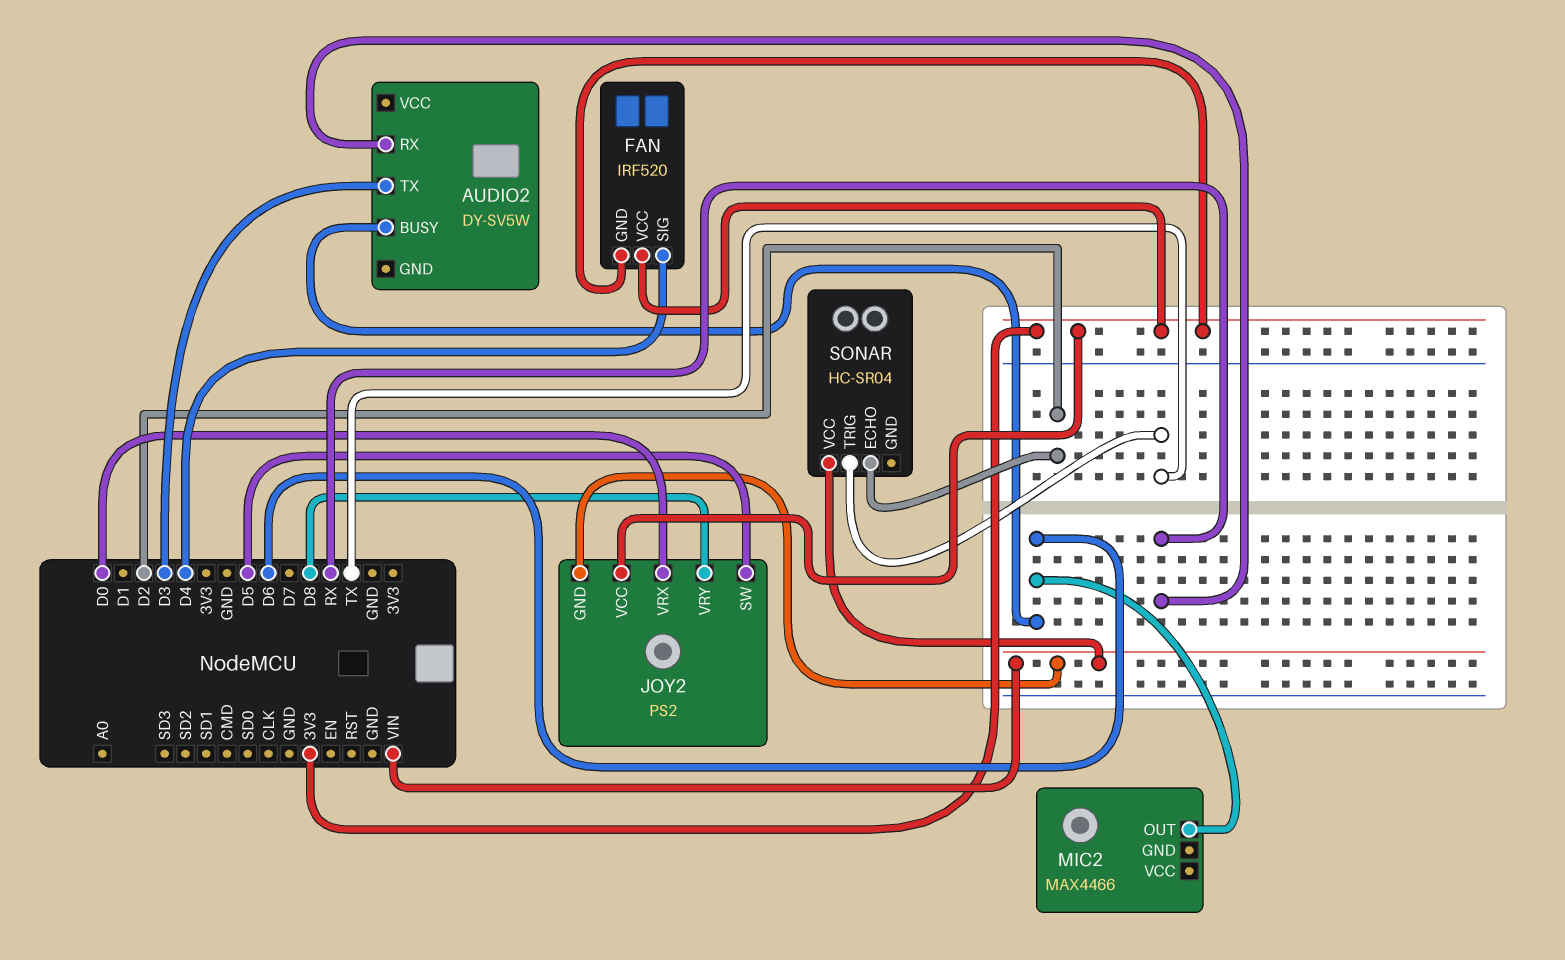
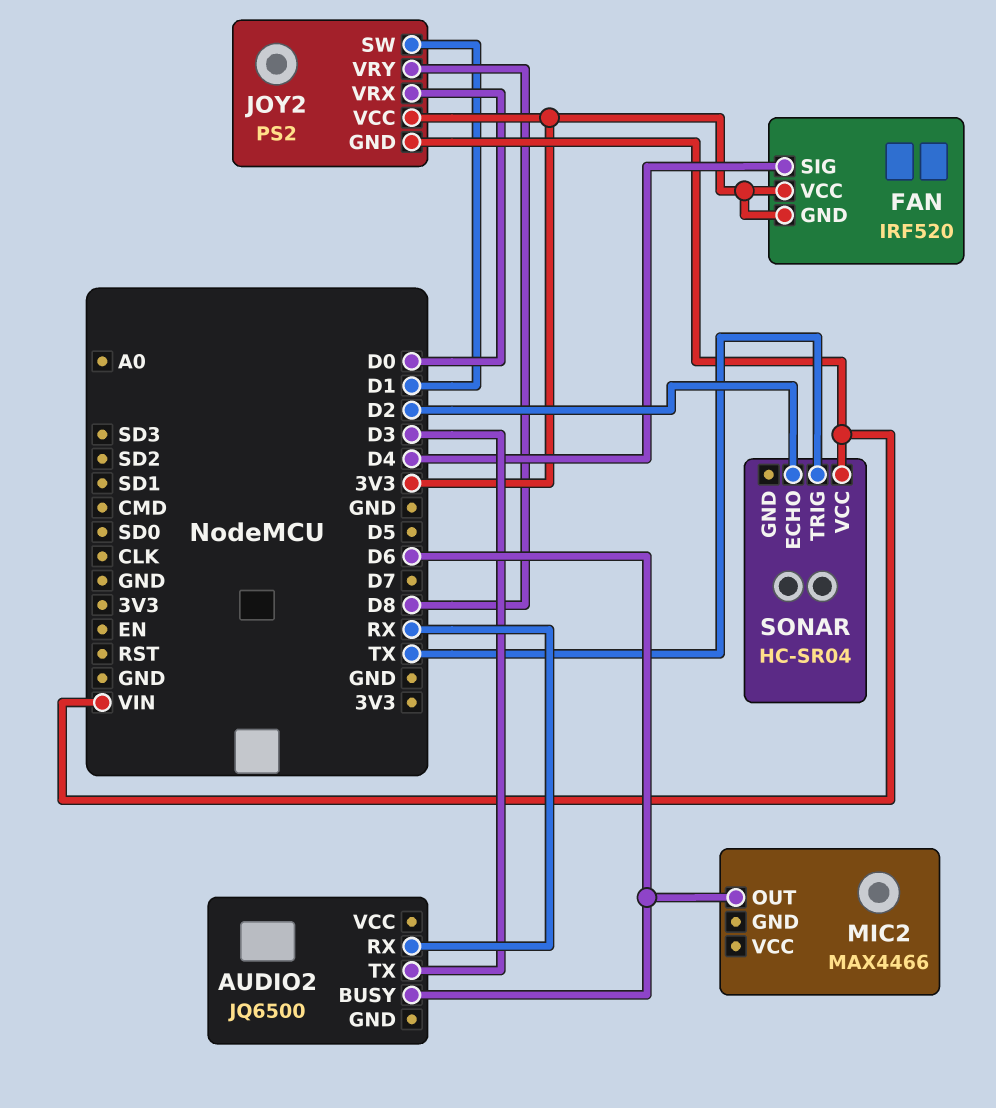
AUDIO2: DY-SV5W -> JQ6500
JOY2 pin SW: D5 -> D1

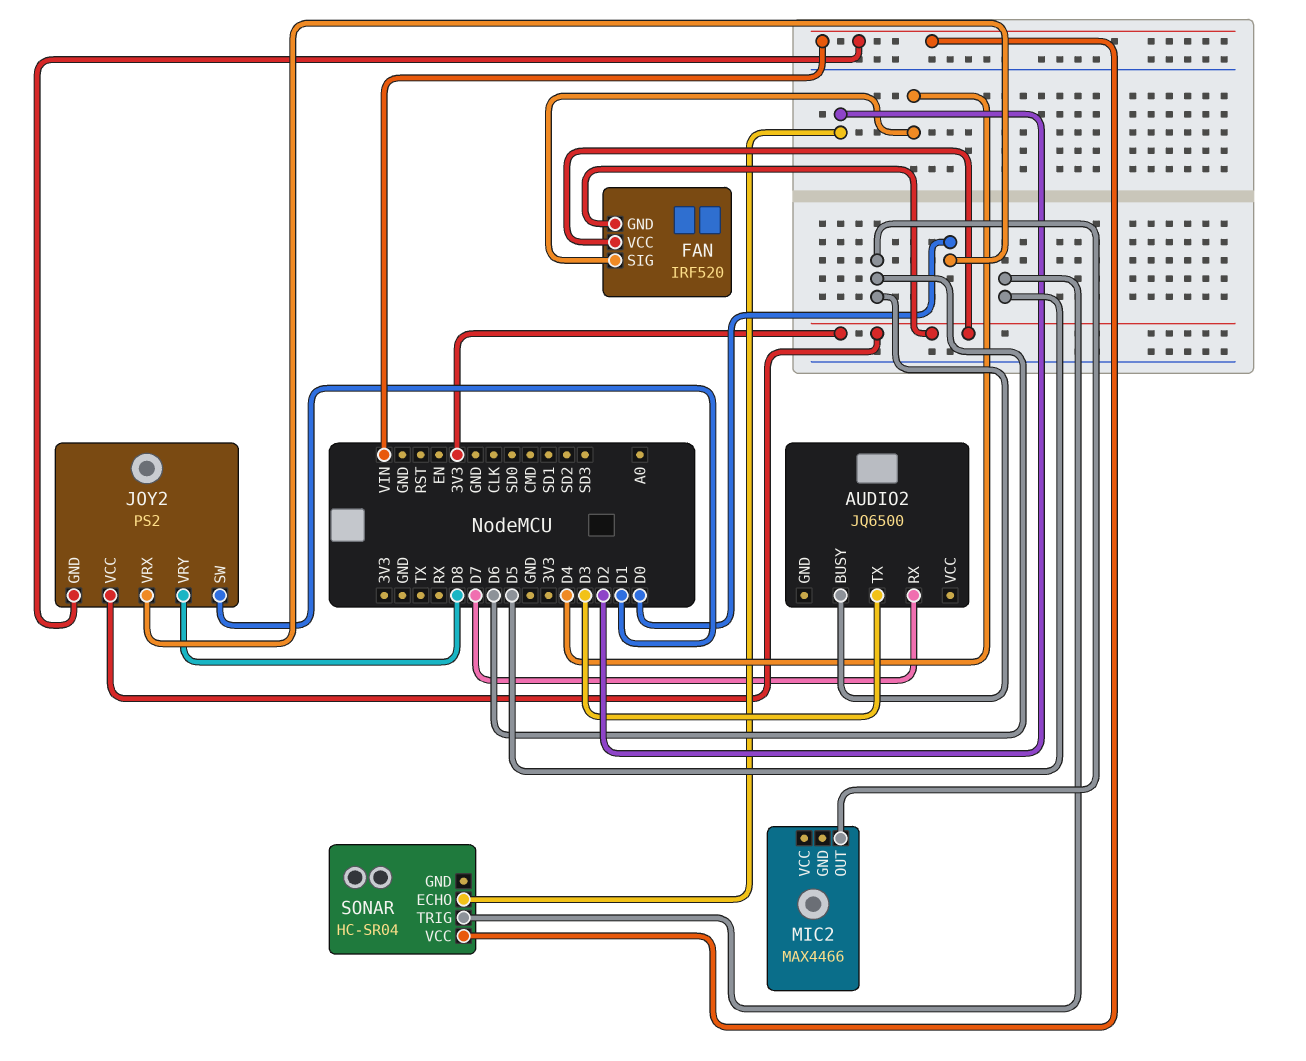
AUDIO2 pin RX: RX -> D7
SONAR pin TRIG: TX -> D5

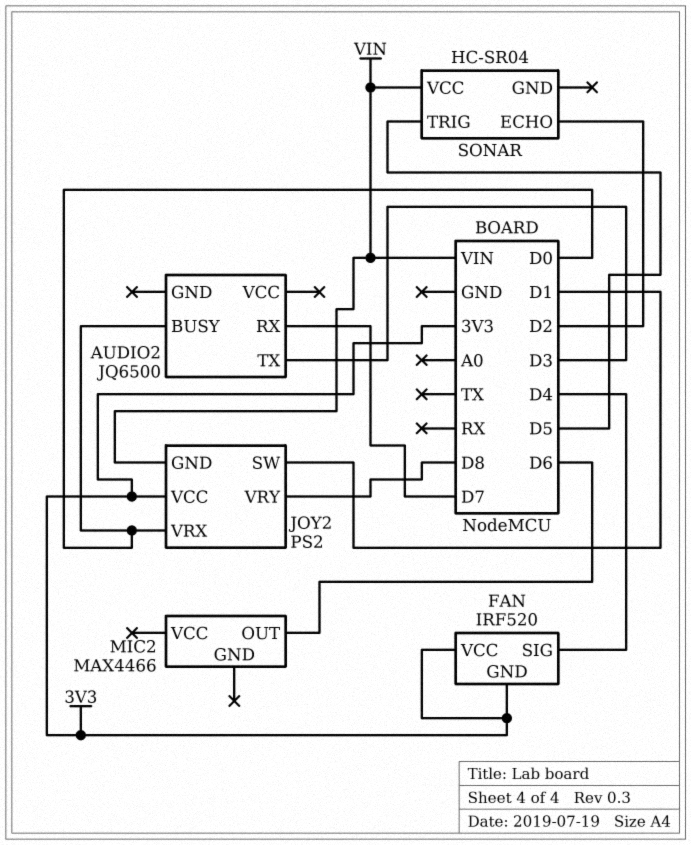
AUDIO2 pin BUSY: D6 -> D0

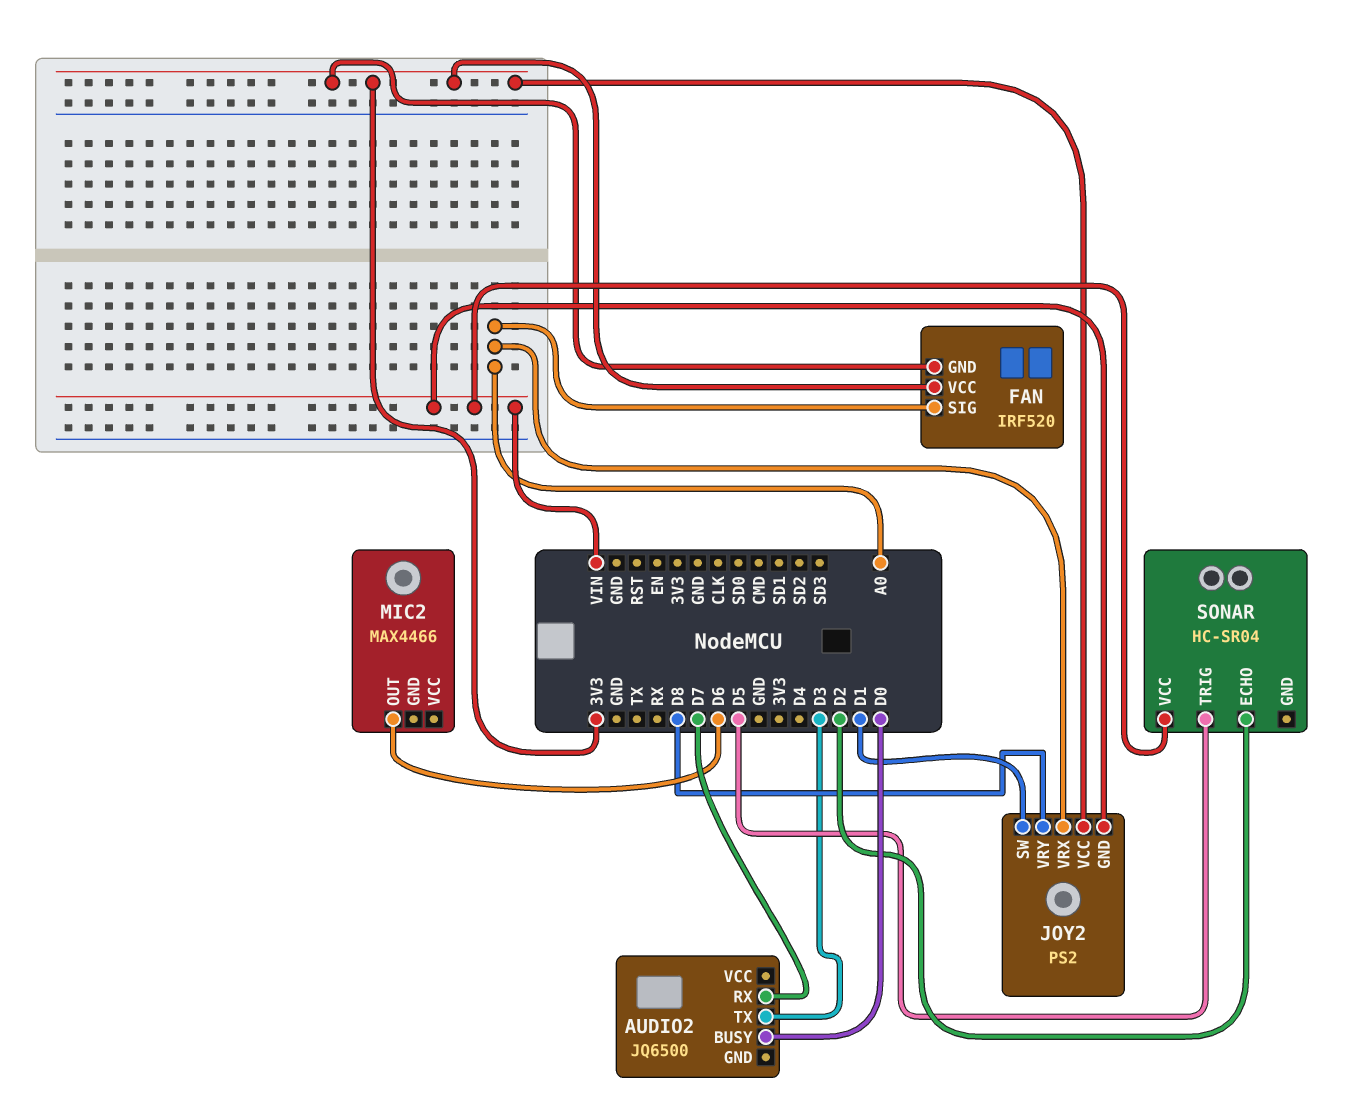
FAN pin SIG: D4 -> A0
JOY2 pin VRX: D0 -> A0

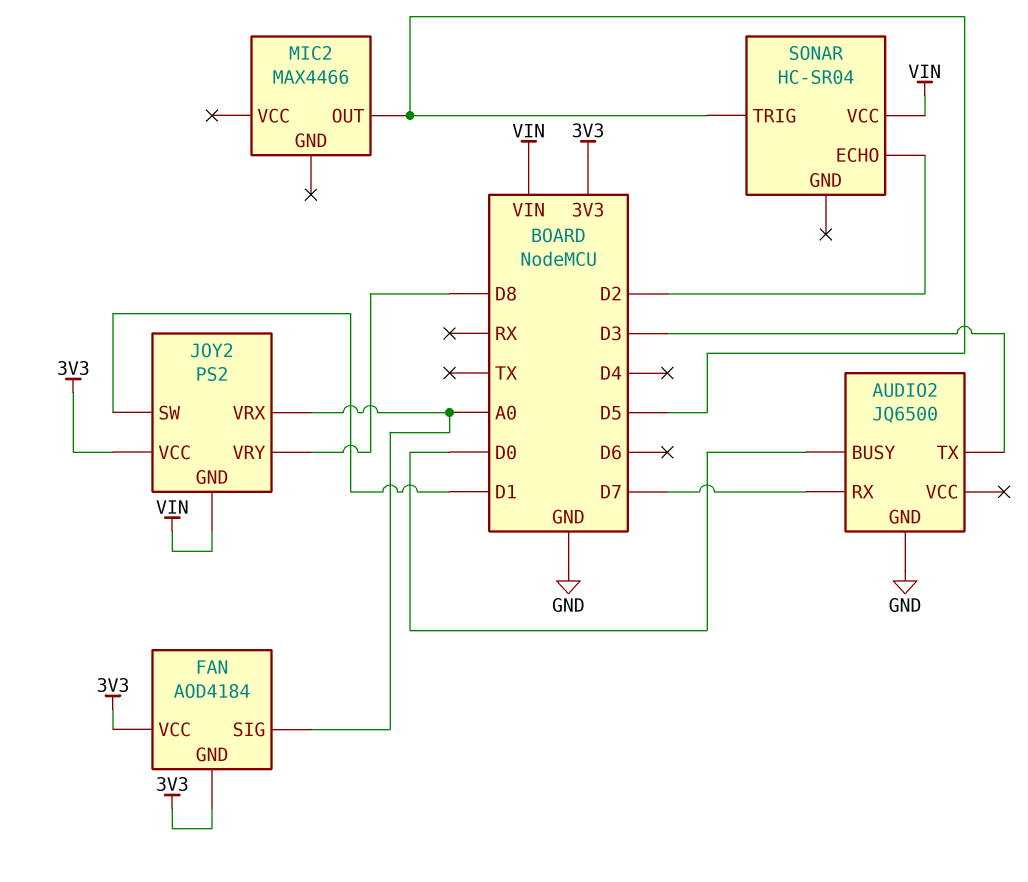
AUDIO2 pin GND: none -> GND
FAN: IRF520 -> AOD4184
MIC2 pin OUT: D6 -> D5

